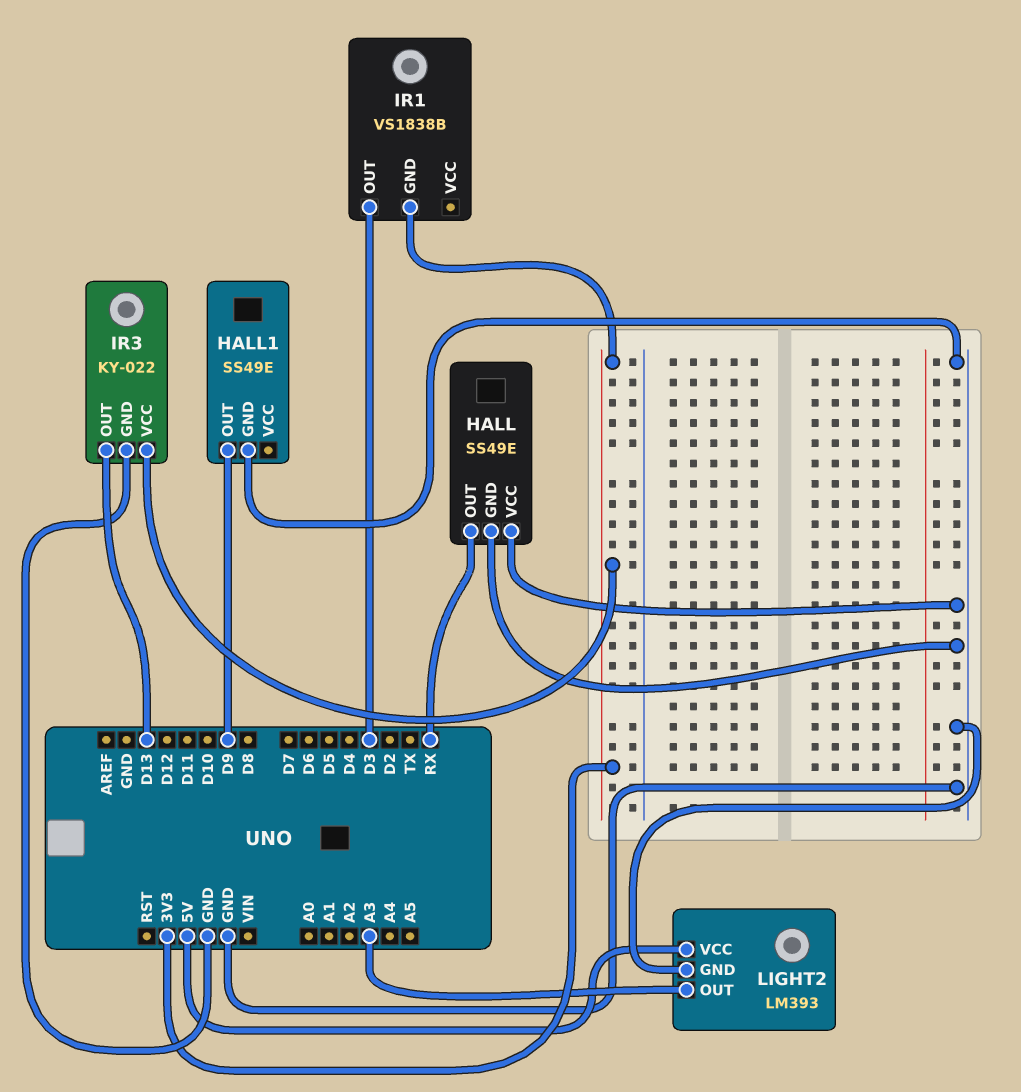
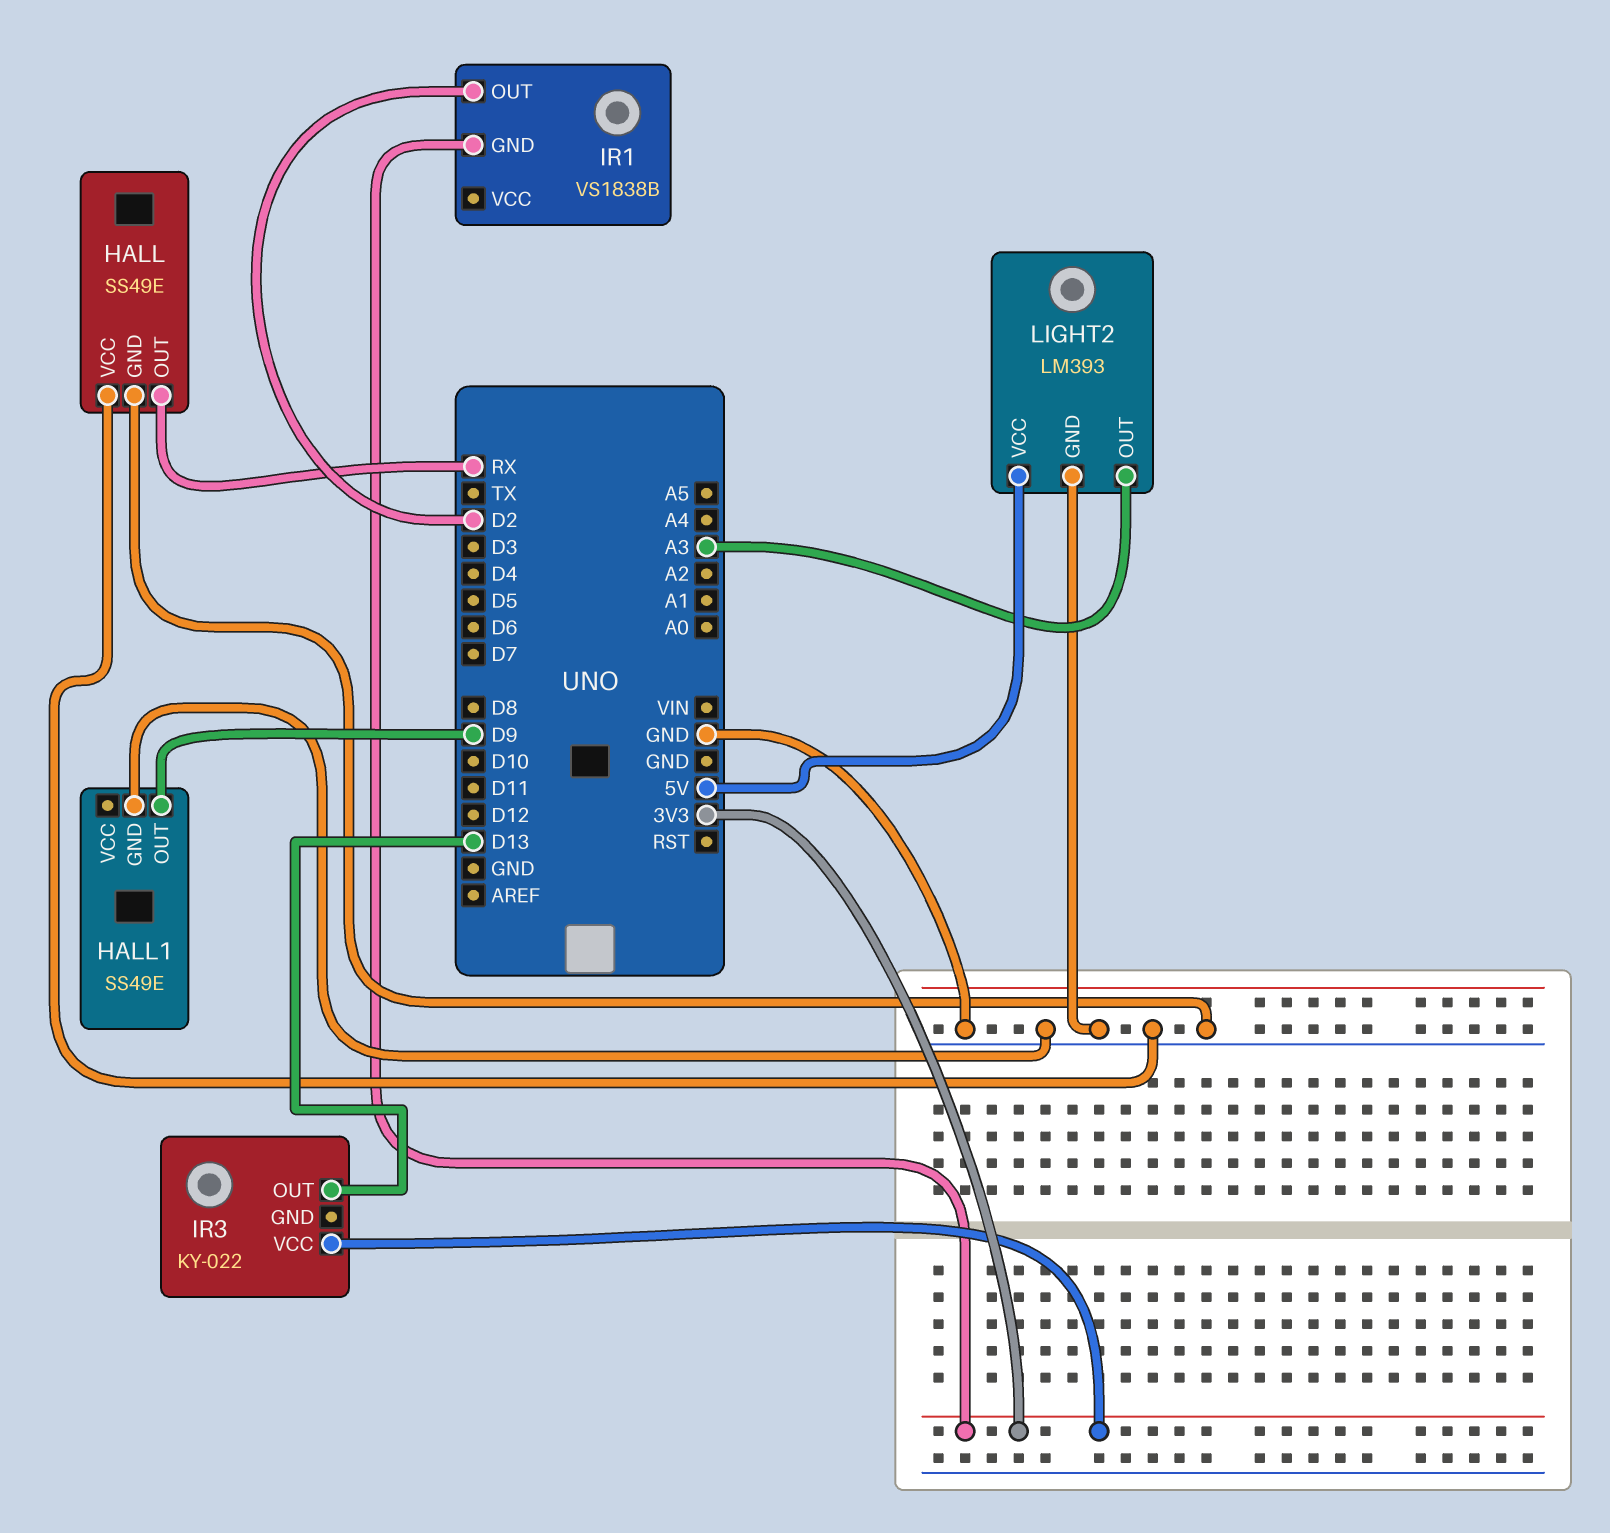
IR1 pin OUT: D3 -> D2
IR3 pin GND: GND -> none

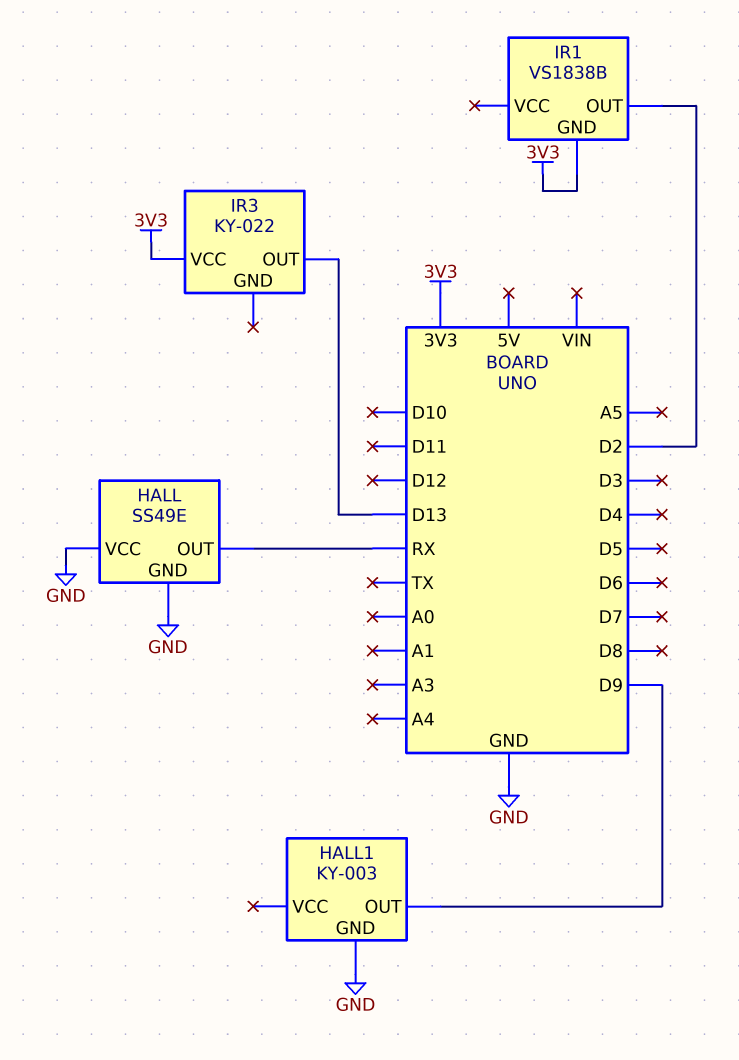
HALL1: SS49E -> KY-003
LIGHT2: LM393 -> none
LIGHT2 pin GND: GND -> none
LIGHT2 pin OUT: A3 -> none
LIGHT2 pin VCC: 5V -> none

